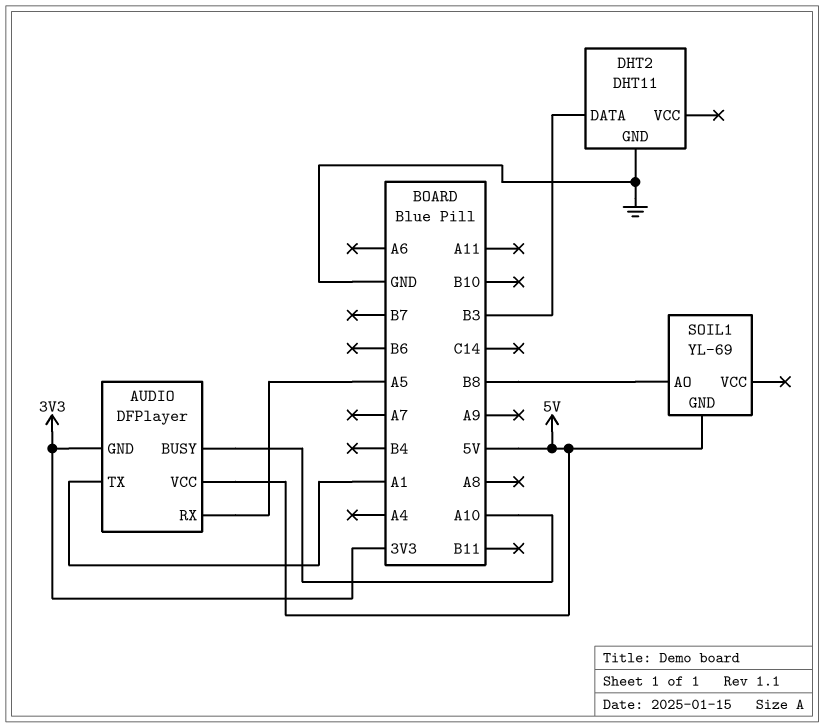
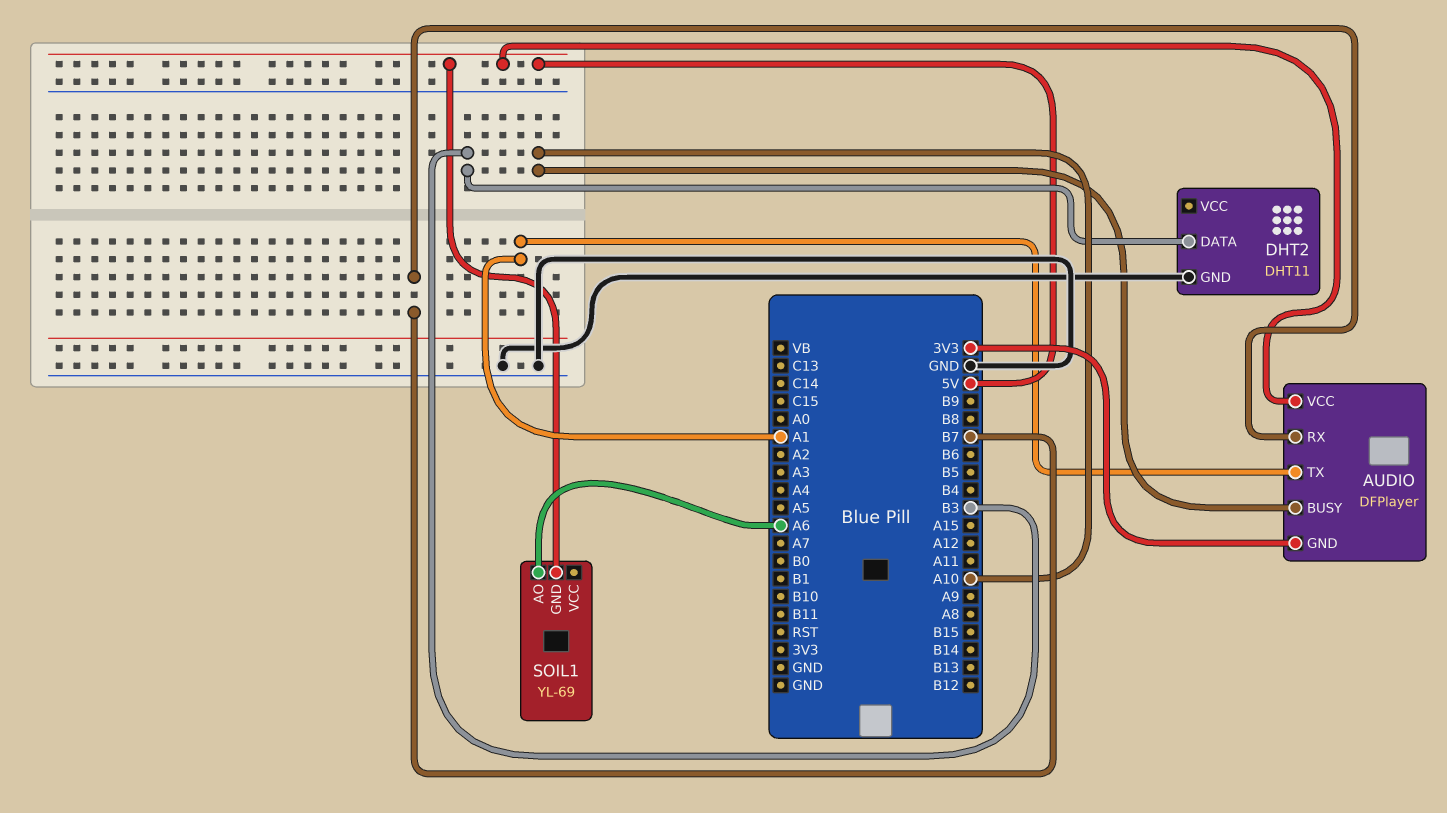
AUDIO pin RX: A5 -> B7
SOIL1 pin AO: B8 -> A6

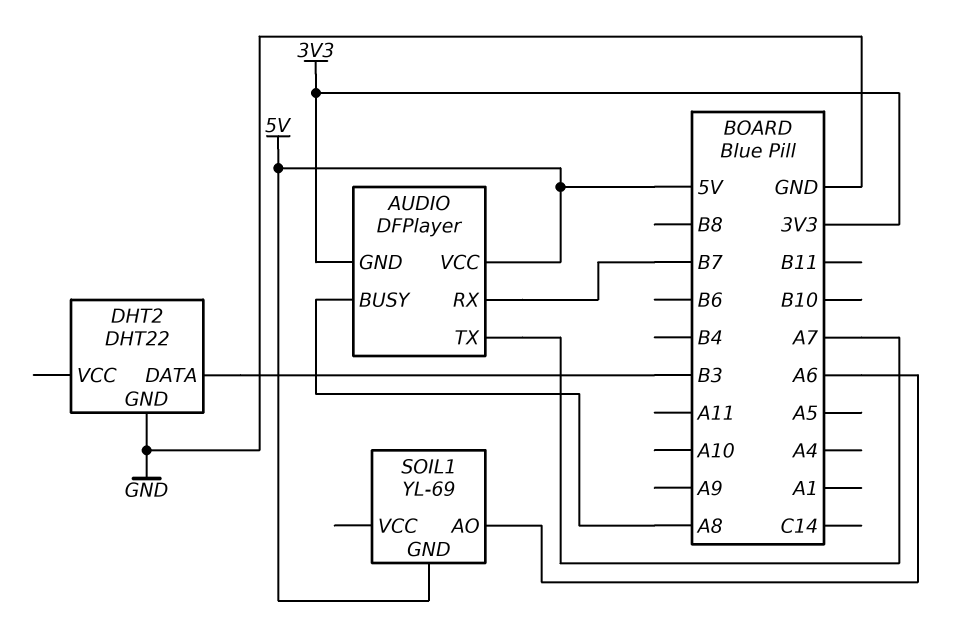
AUDIO pin BUSY: A10 -> A8
AUDIO pin TX: A1 -> A7
DHT2: DHT11 -> DHT22

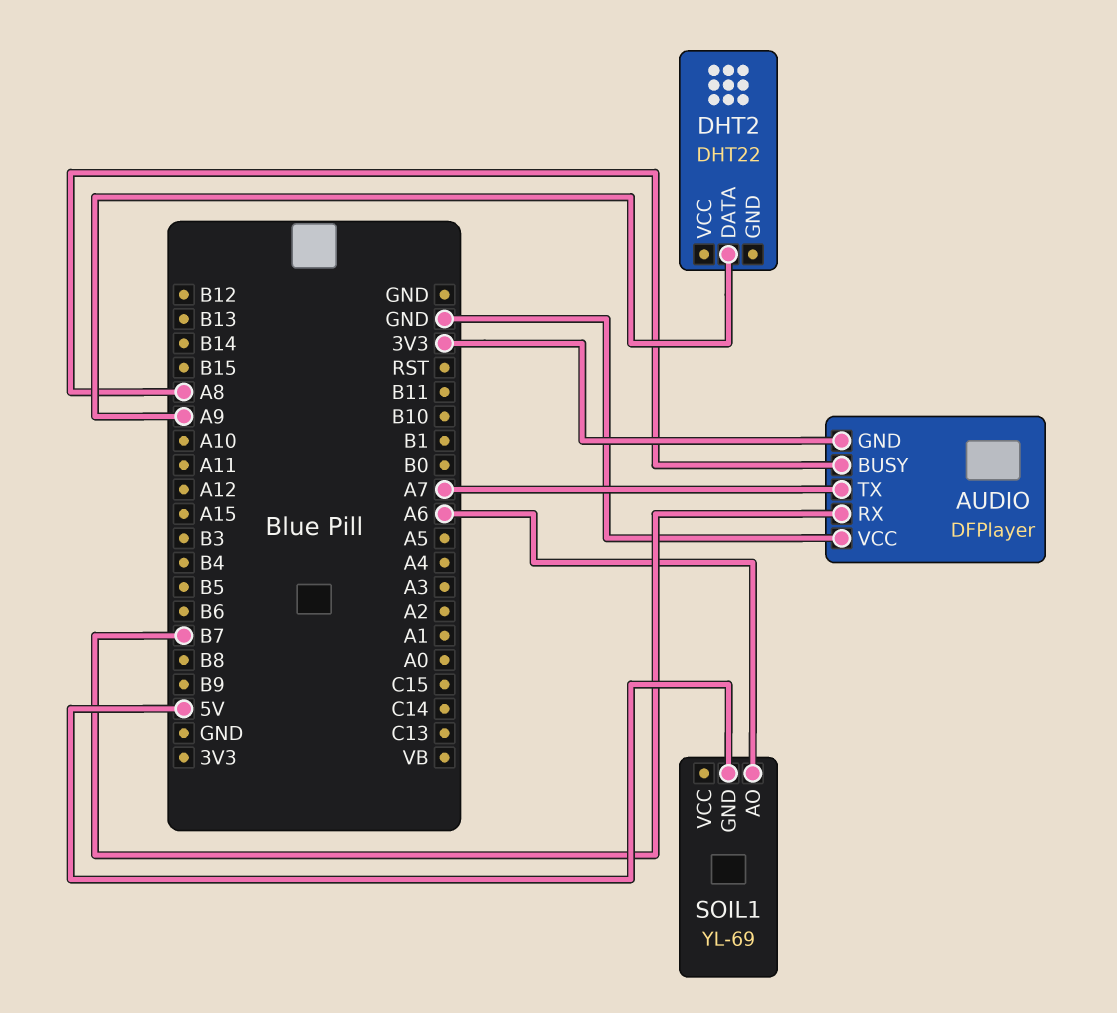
AUDIO pin VCC: 5V -> GND
DHT2 pin DATA: B3 -> A9
DHT2 pin GND: GND -> none

